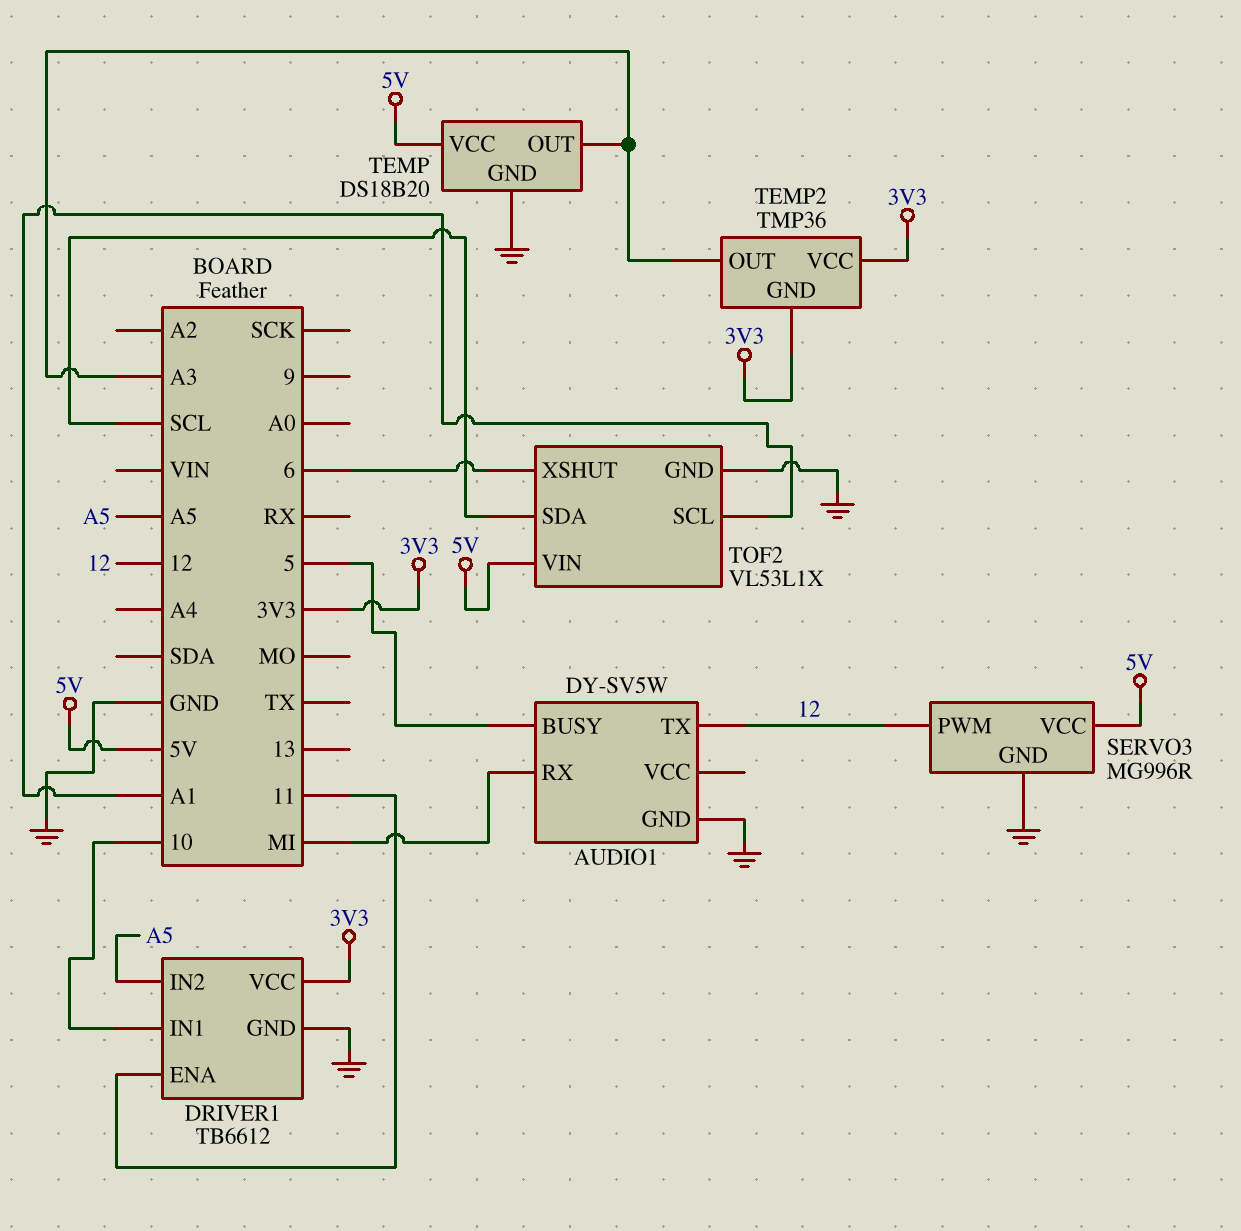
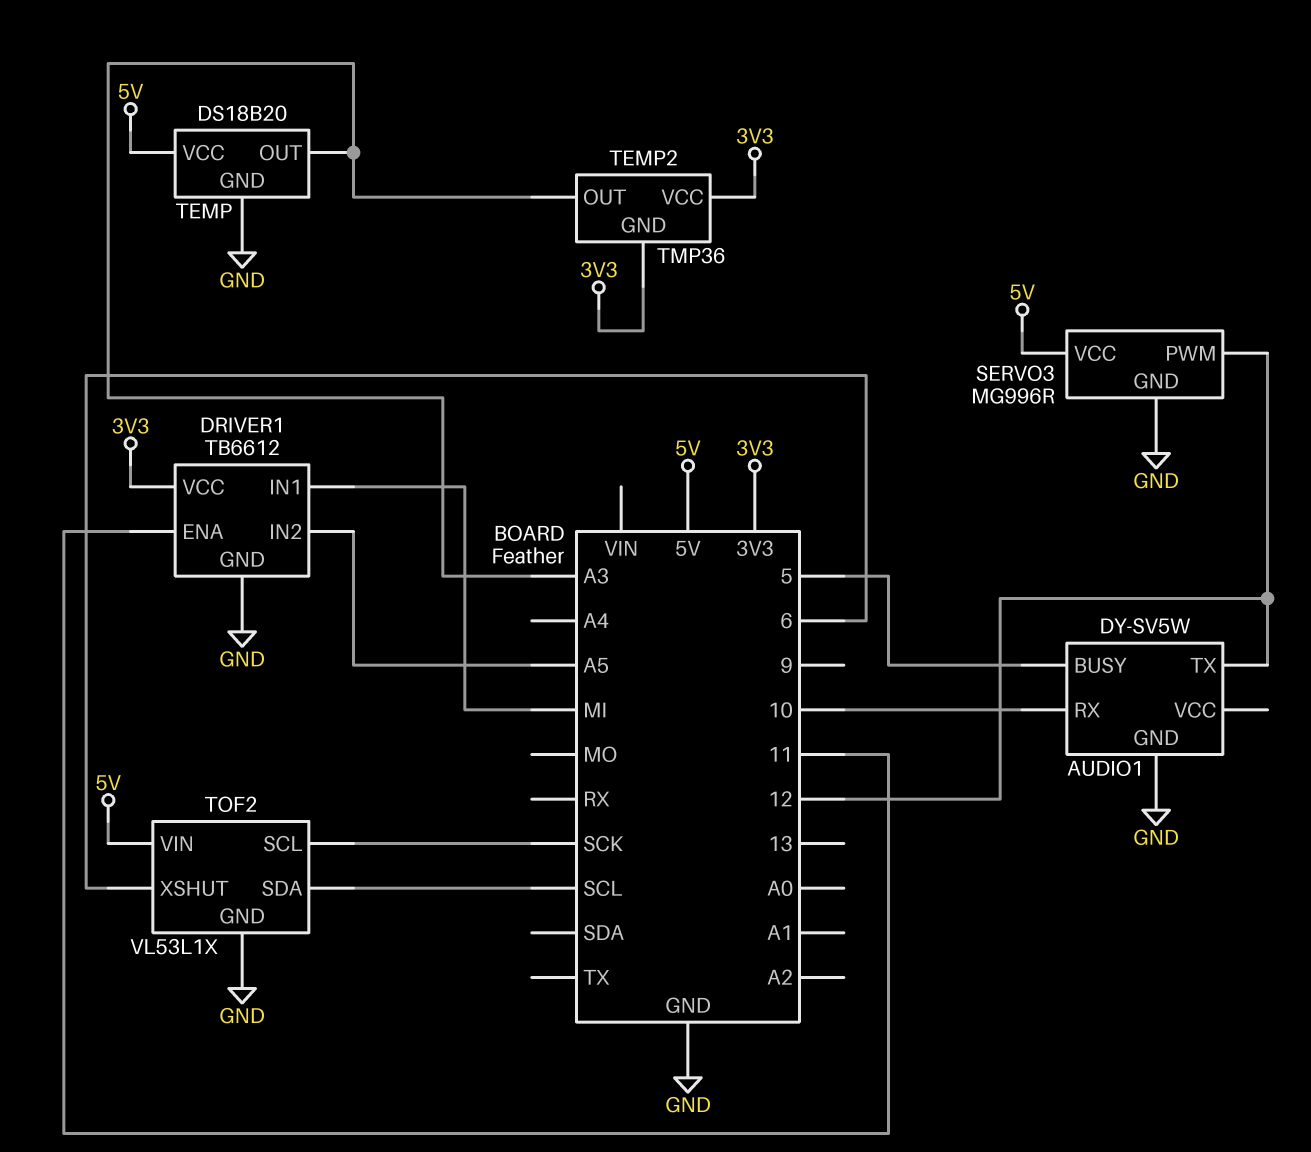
AUDIO1 pin RX: MI -> 10
DRIVER1 pin IN1: 10 -> MI
TOF2 pin SCL: A1 -> SCK

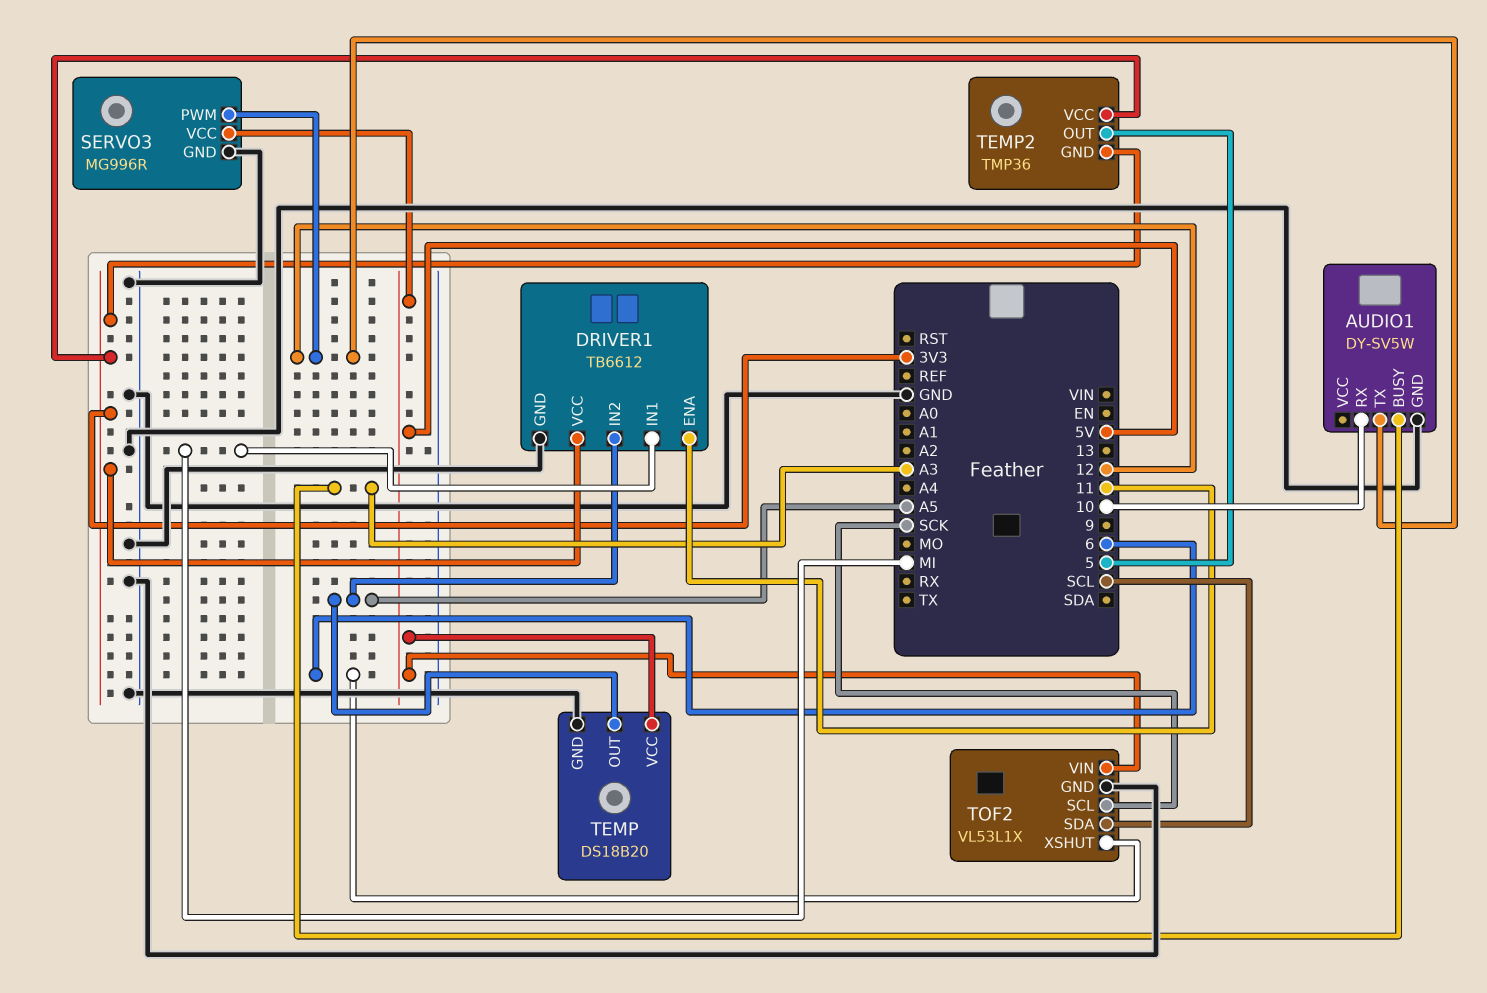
AUDIO1 pin BUSY: 5 -> A3
TEMP pin OUT: A3 -> A5
TEMP2 pin OUT: A3 -> 5

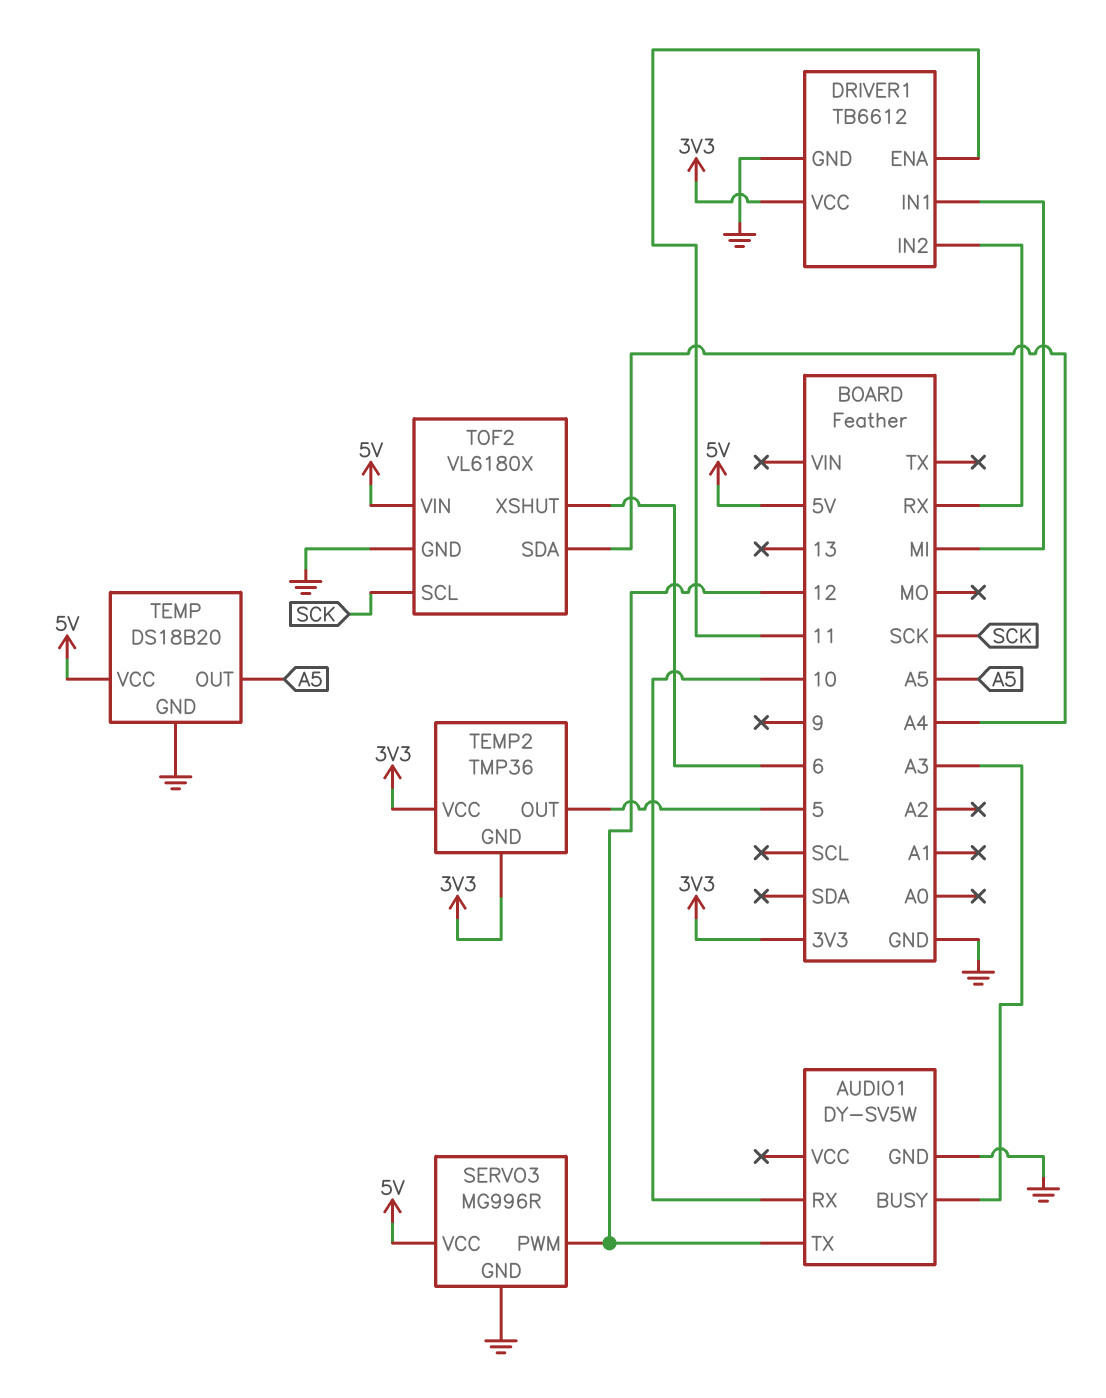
DRIVER1 pin IN2: A5 -> RX
TOF2: VL53L1X -> VL6180X
TOF2 pin SDA: SCL -> A4

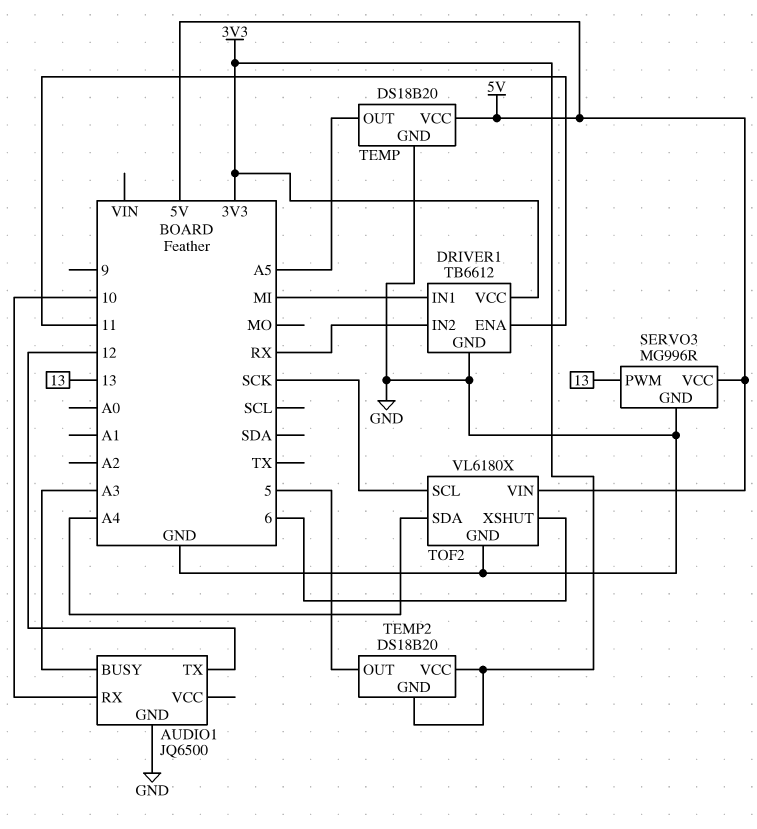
AUDIO1: DY-SV5W -> JQ6500
SERVO3 pin PWM: 12 -> 13
TEMP2: TMP36 -> DS18B20

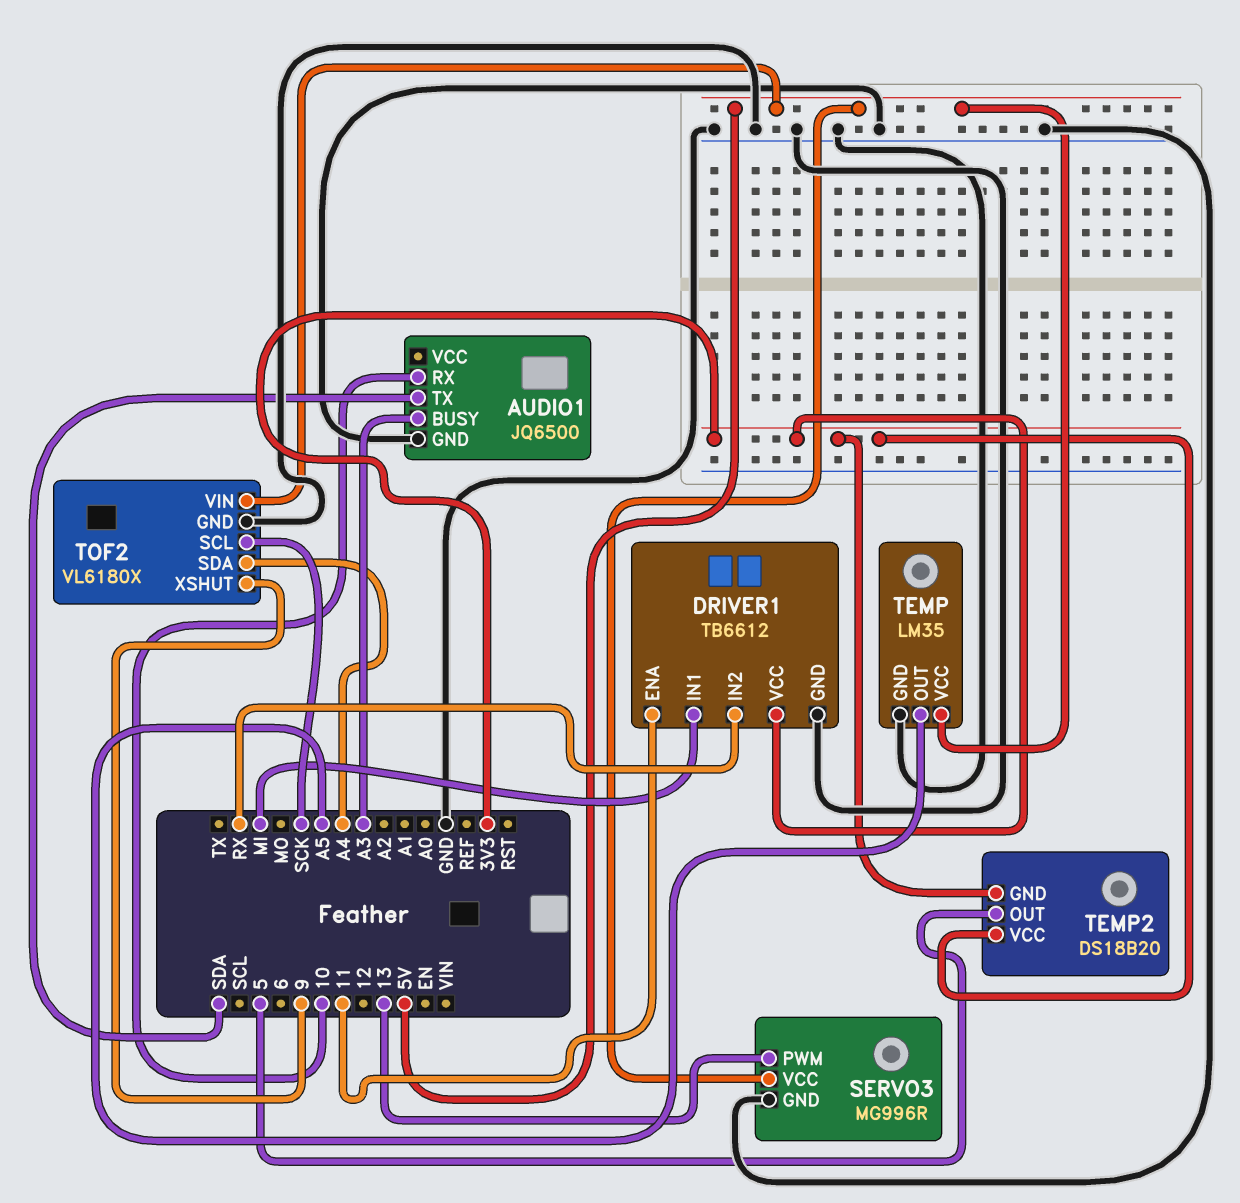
AUDIO1 pin TX: 12 -> SDA
TEMP: DS18B20 -> LM35
TOF2 pin XSHUT: 6 -> 9

